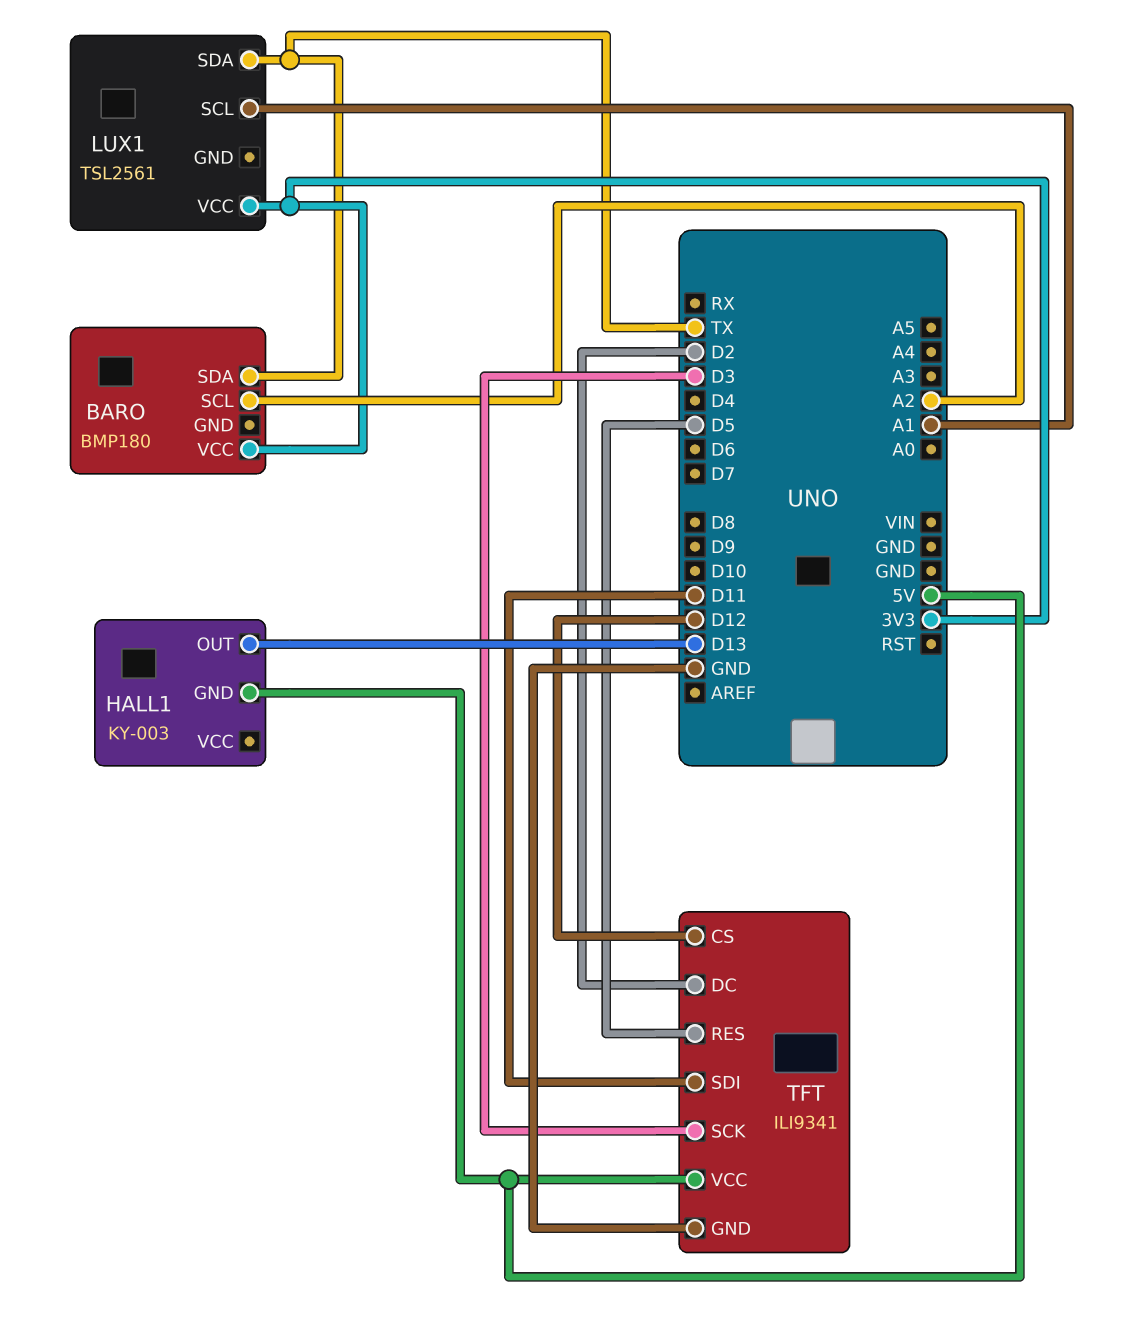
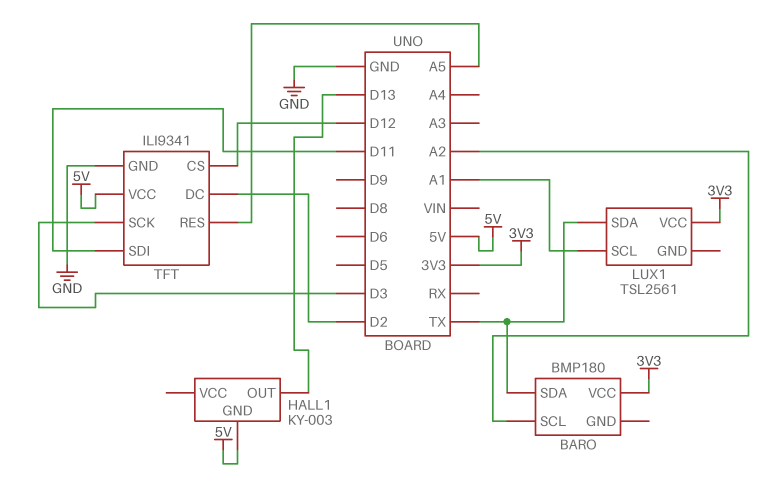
TFT pin RES: D5 -> A5

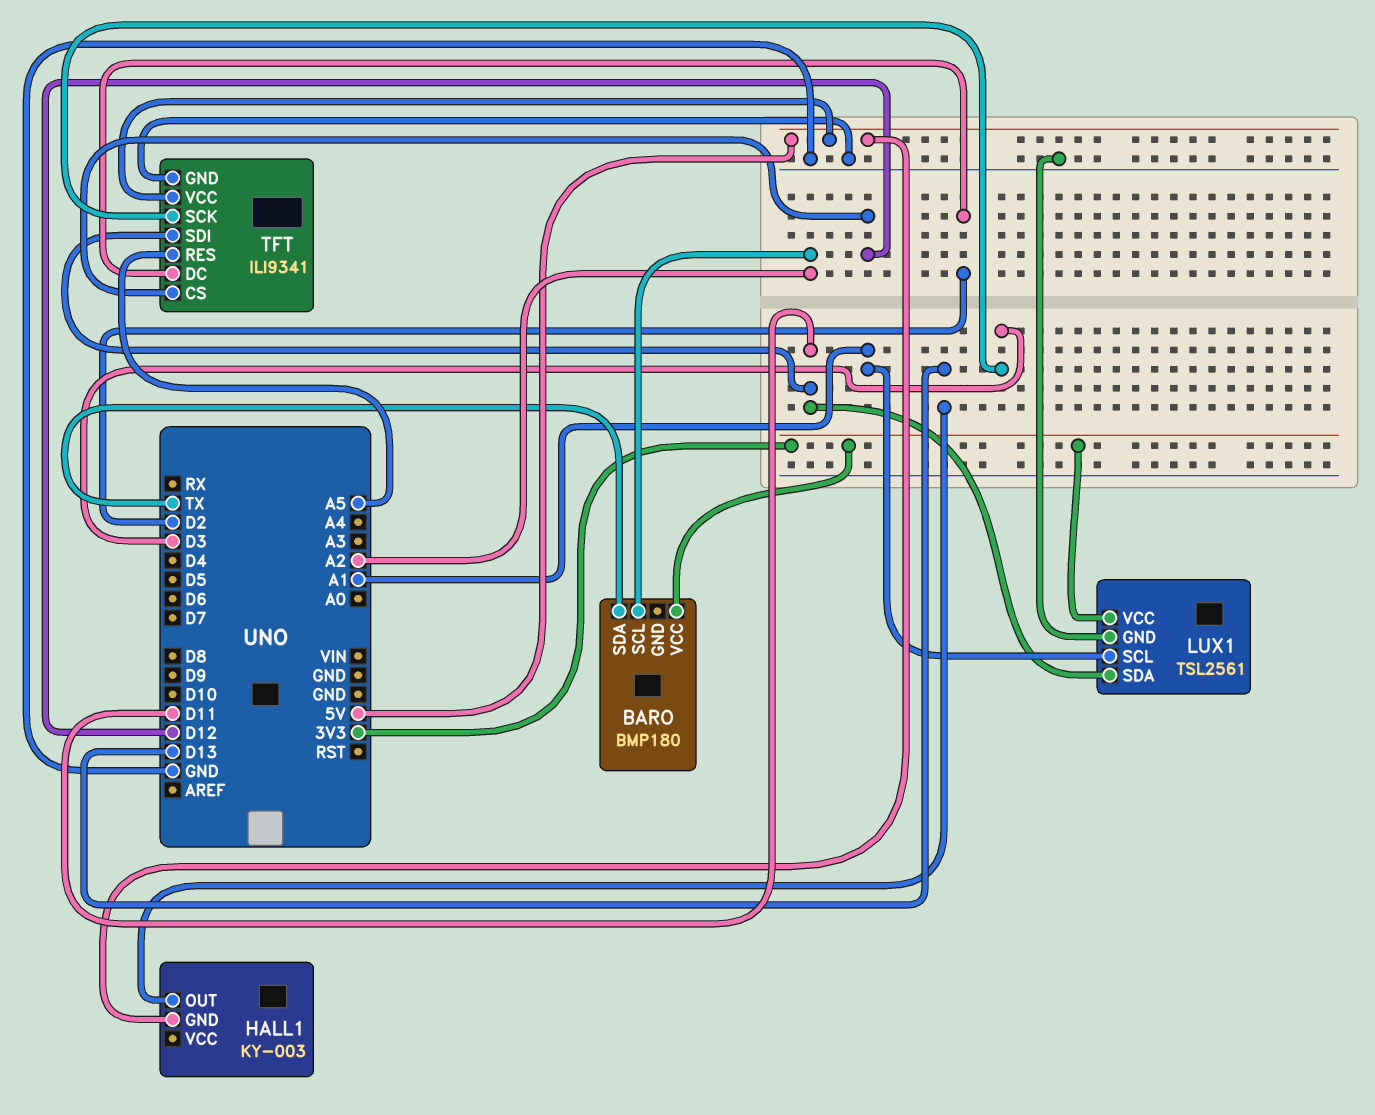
LUX1 pin GND: none -> GND
LUX1 pin SDA: TX -> D11

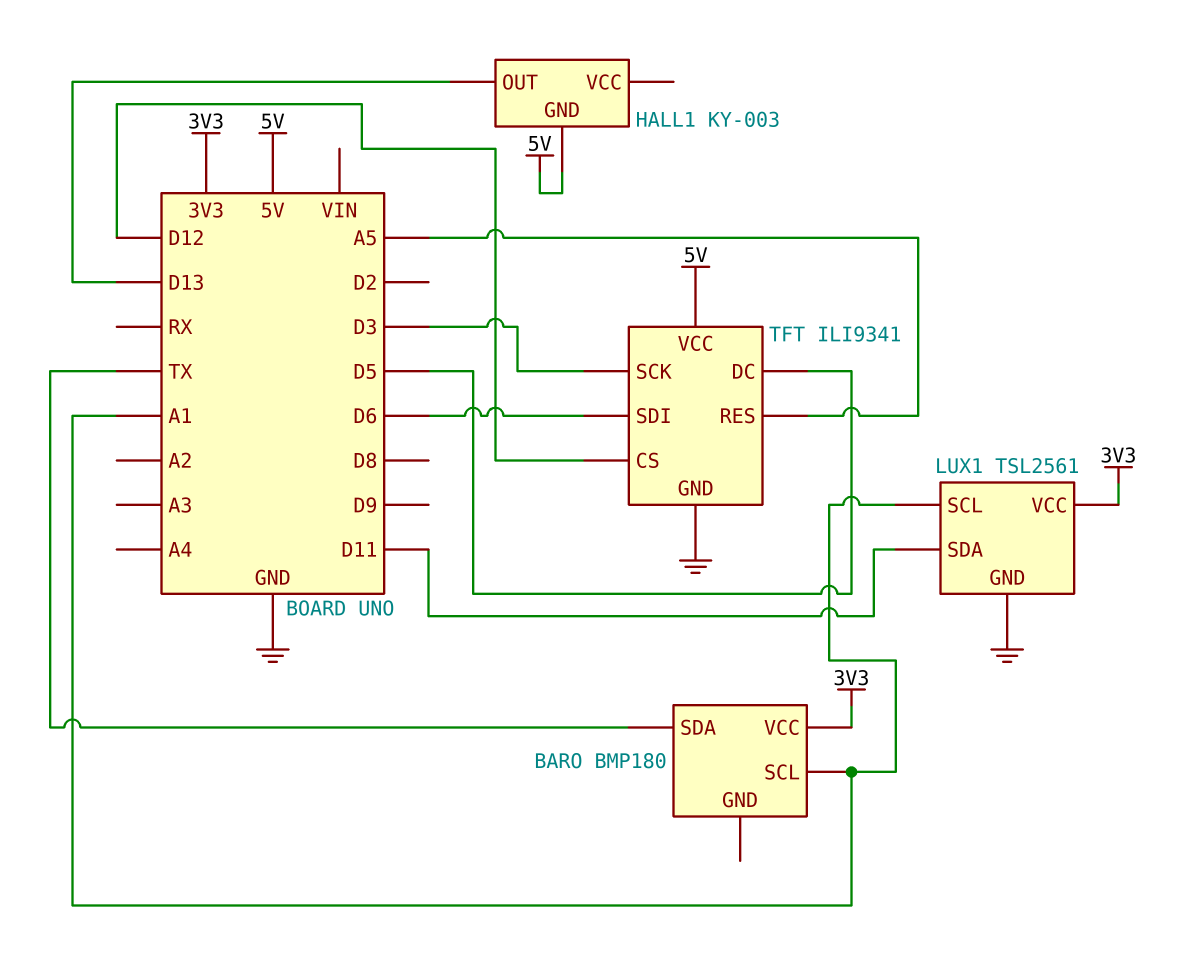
BARO pin SCL: A2 -> A1
TFT pin DC: D2 -> D5
TFT pin SDI: D11 -> D6

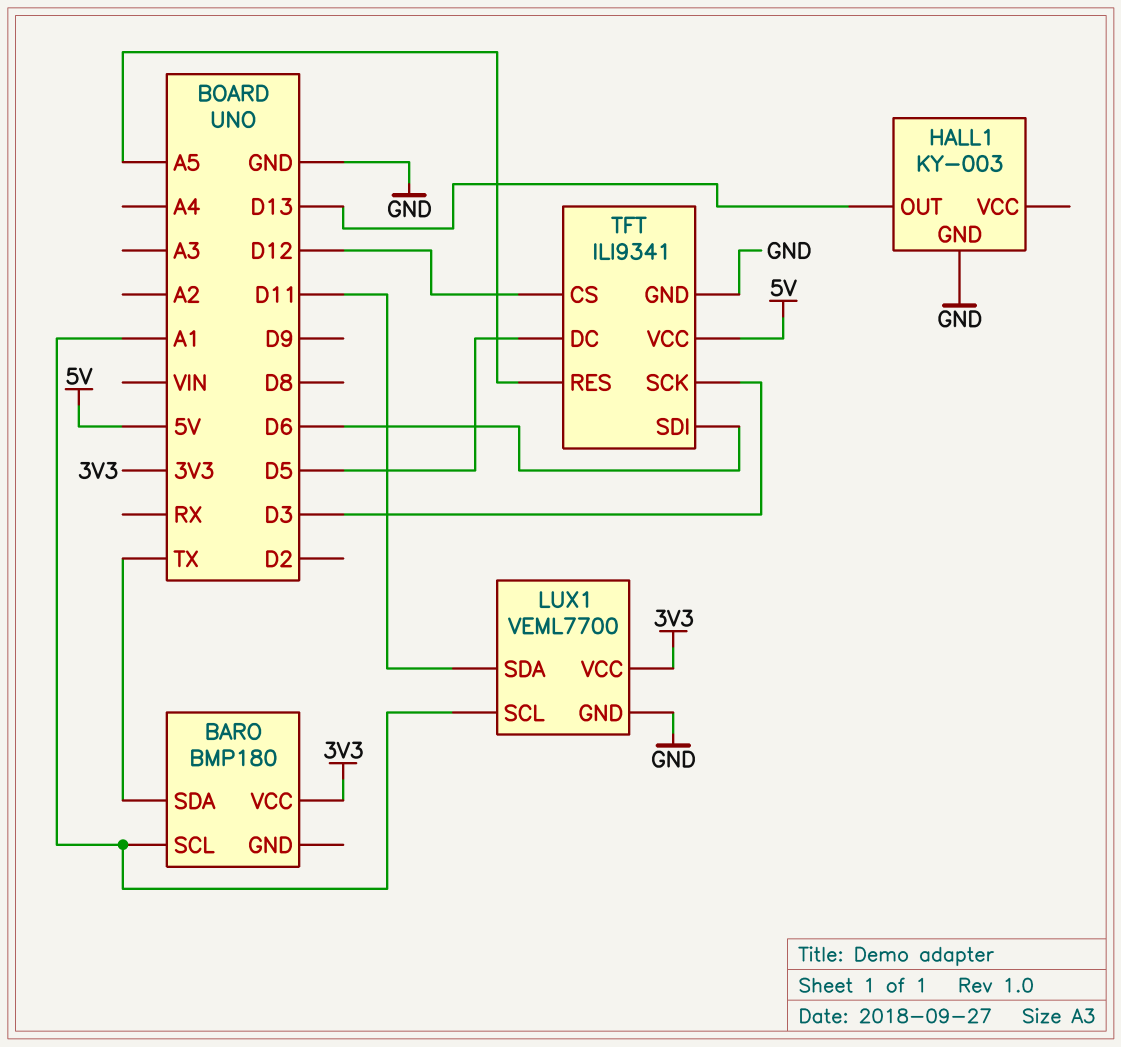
HALL1 pin GND: 5V -> GND
LUX1: TSL2561 -> VEML7700

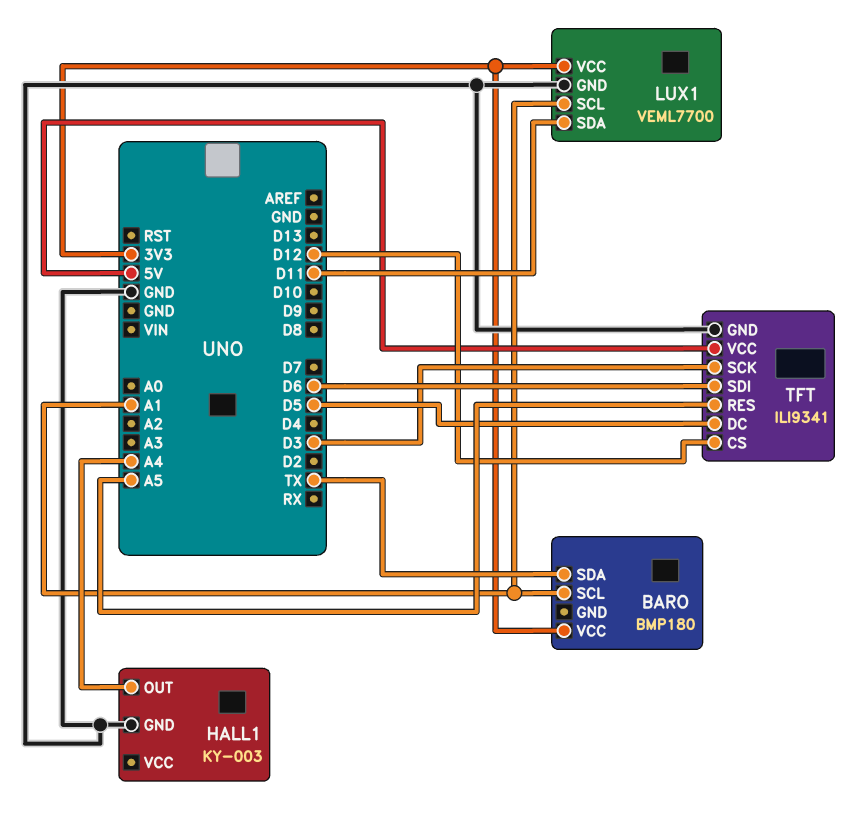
HALL1 pin OUT: D13 -> A4

